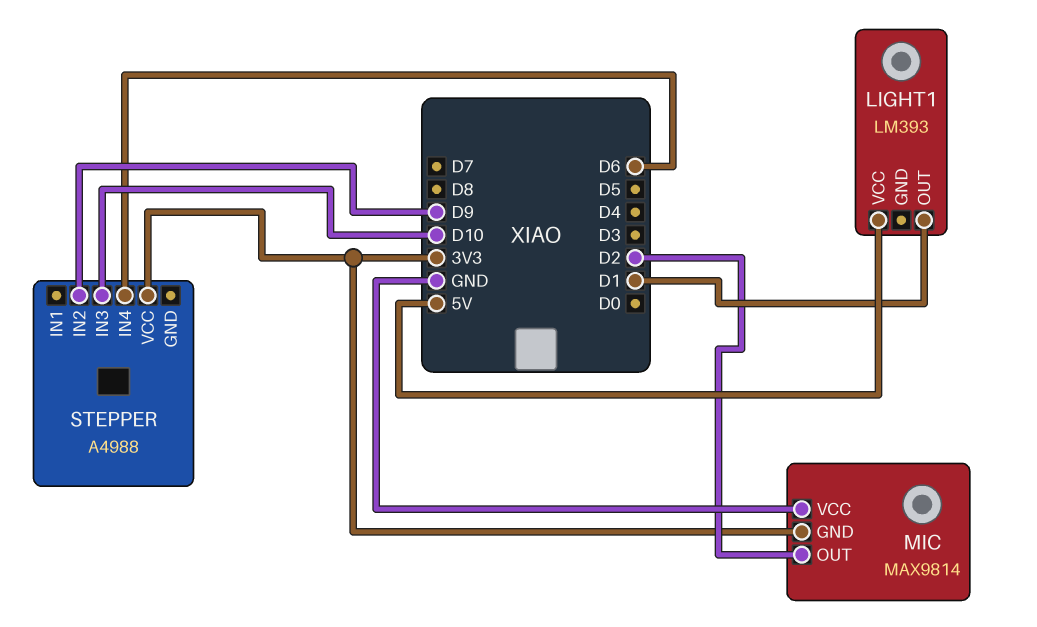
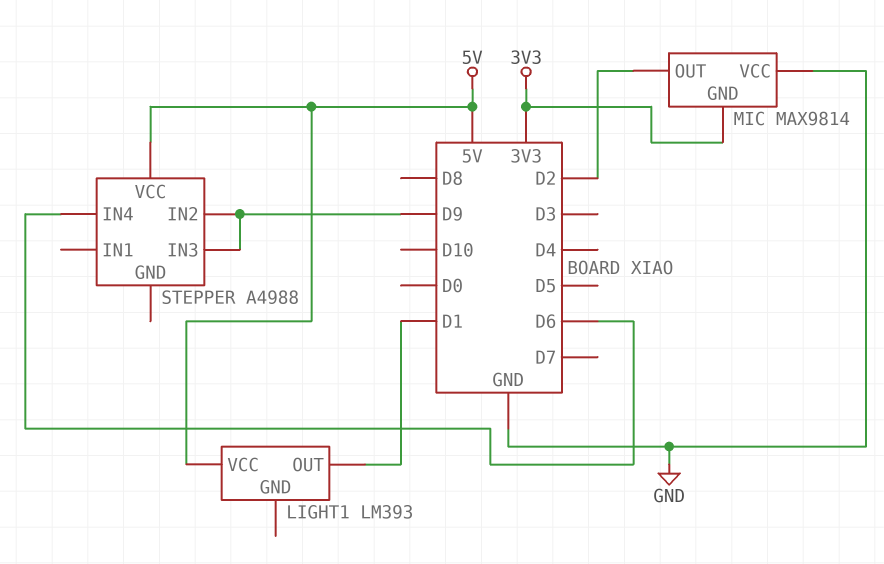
STEPPER pin IN3: D10 -> D9
STEPPER pin VCC: 3V3 -> 5V

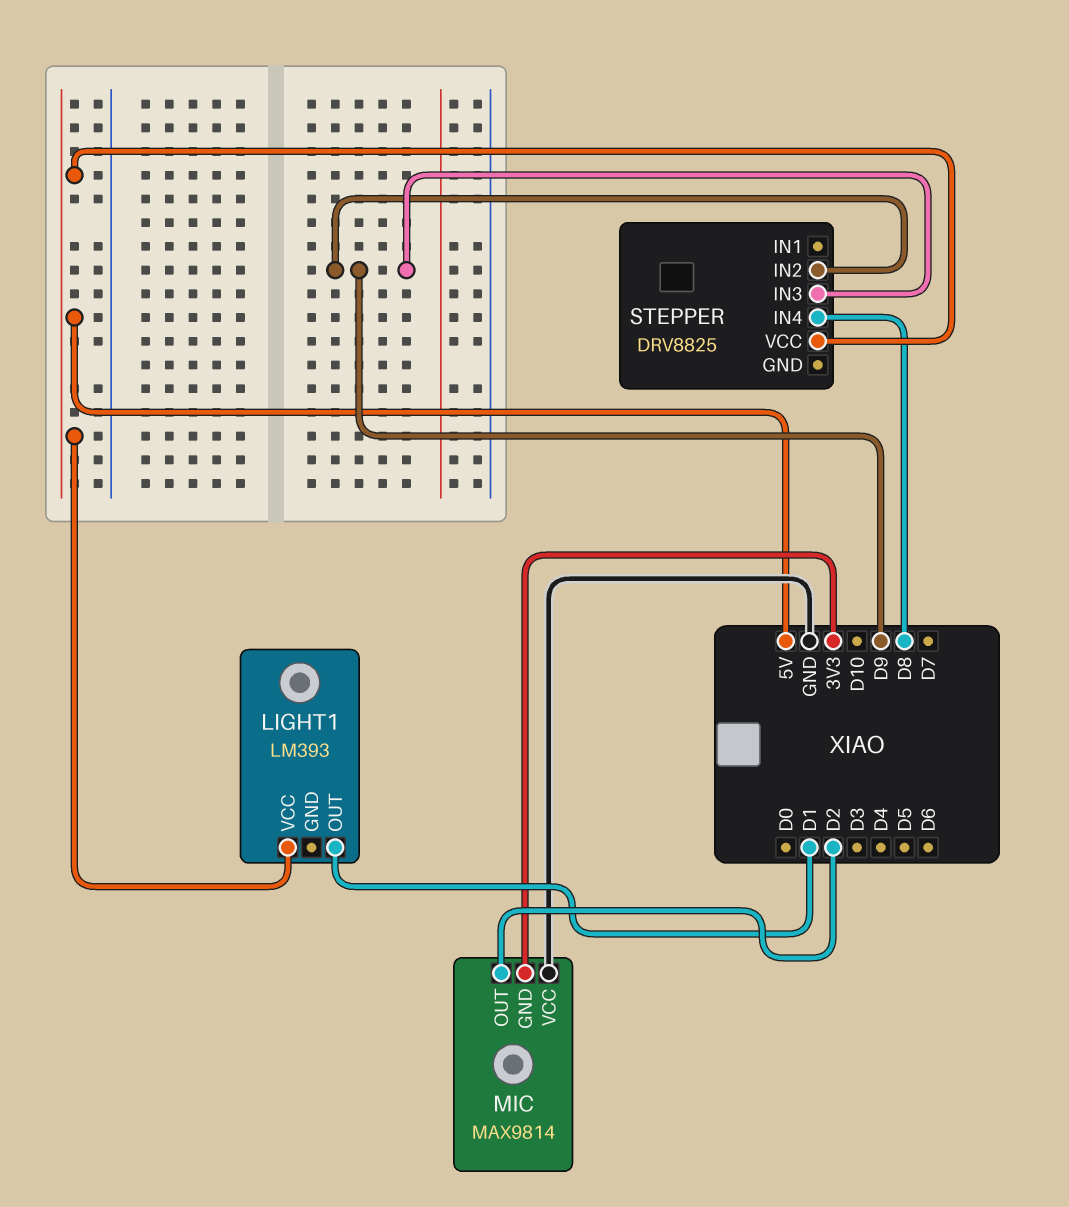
STEPPER: A4988 -> DRV8825
STEPPER pin IN4: D6 -> D8

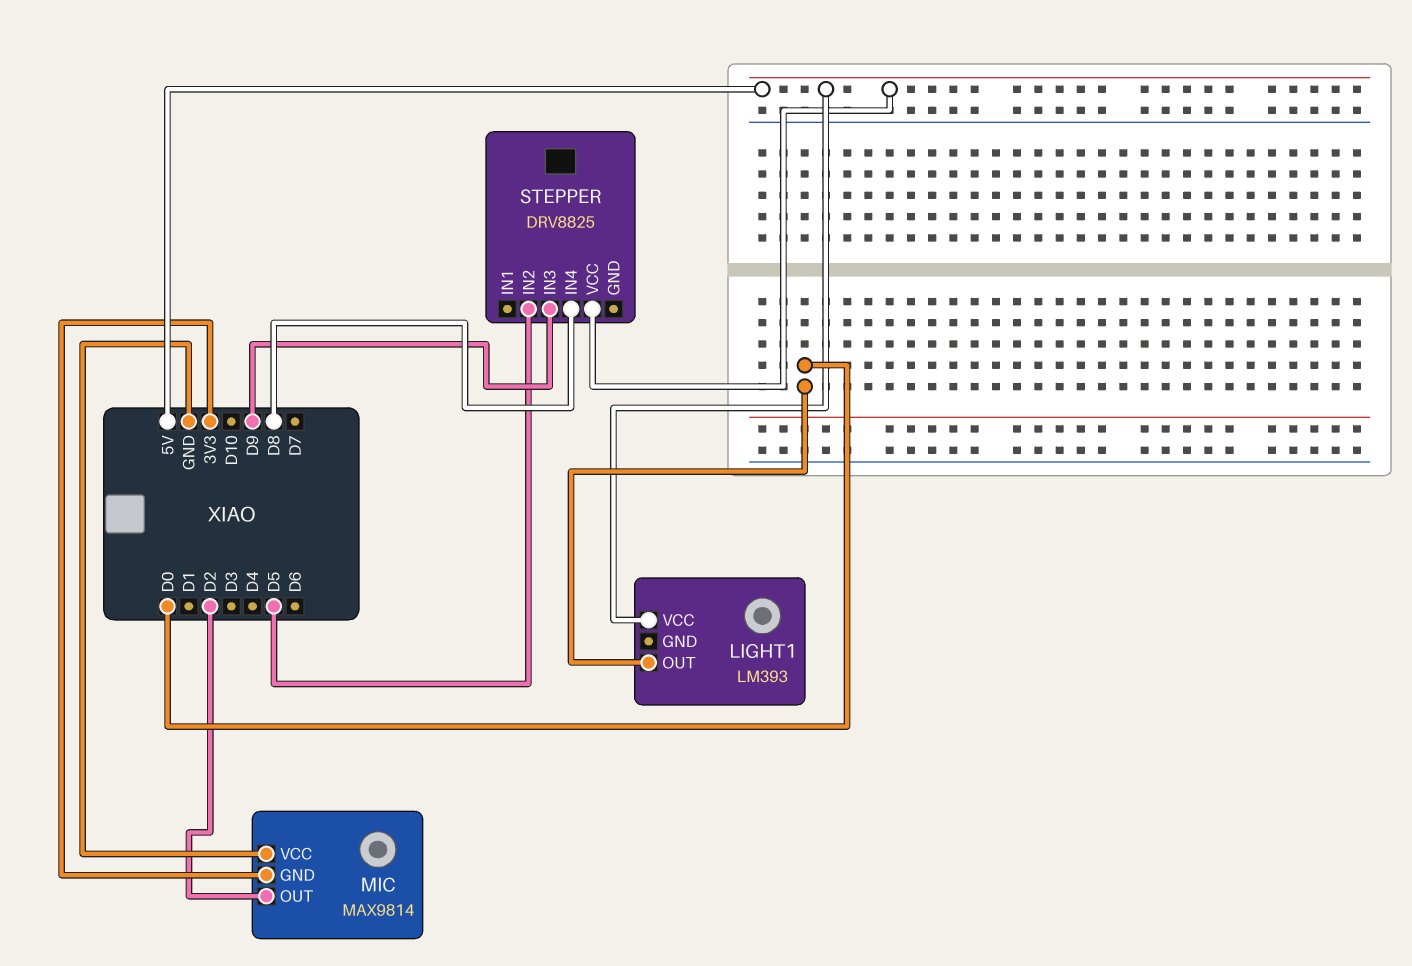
LIGHT1 pin OUT: D1 -> D0
STEPPER pin IN2: D9 -> D5

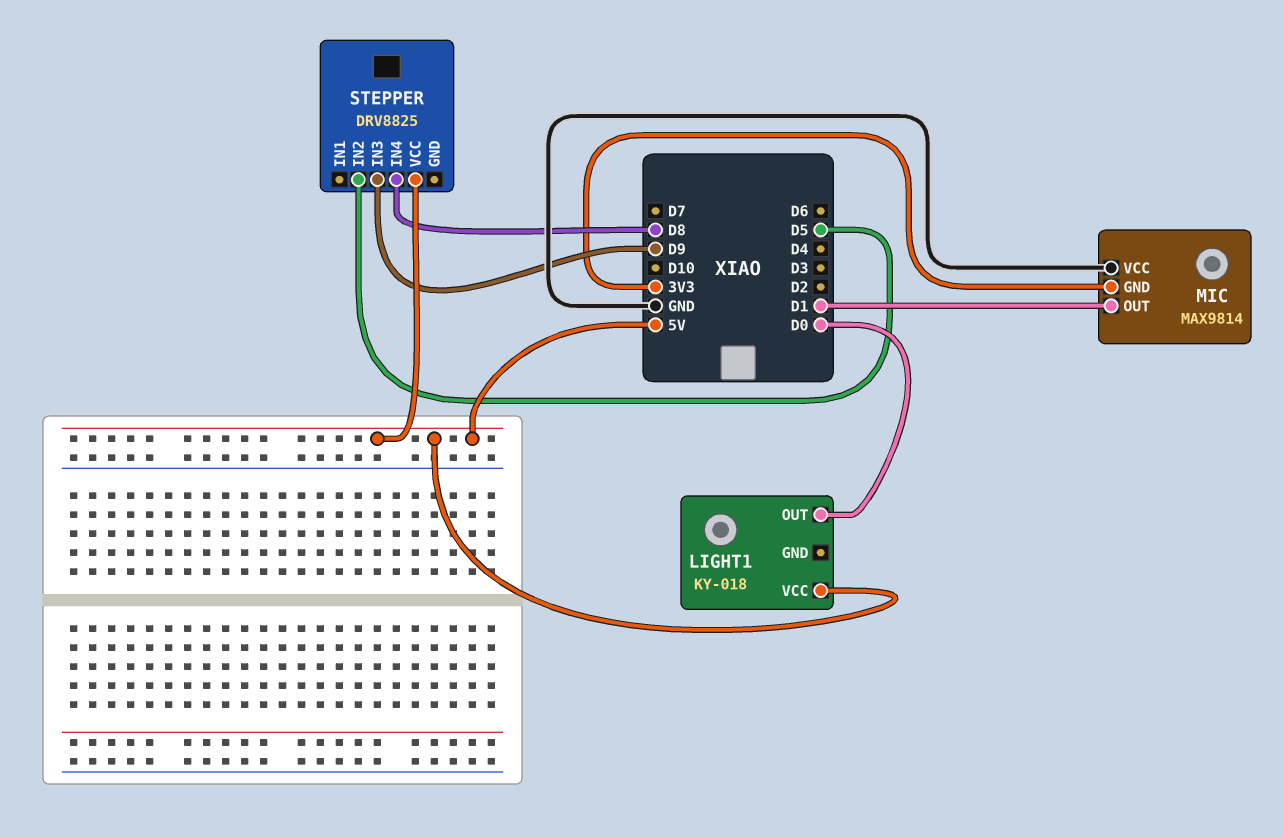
LIGHT1: LM393 -> KY-018
MIC pin OUT: D2 -> D1

